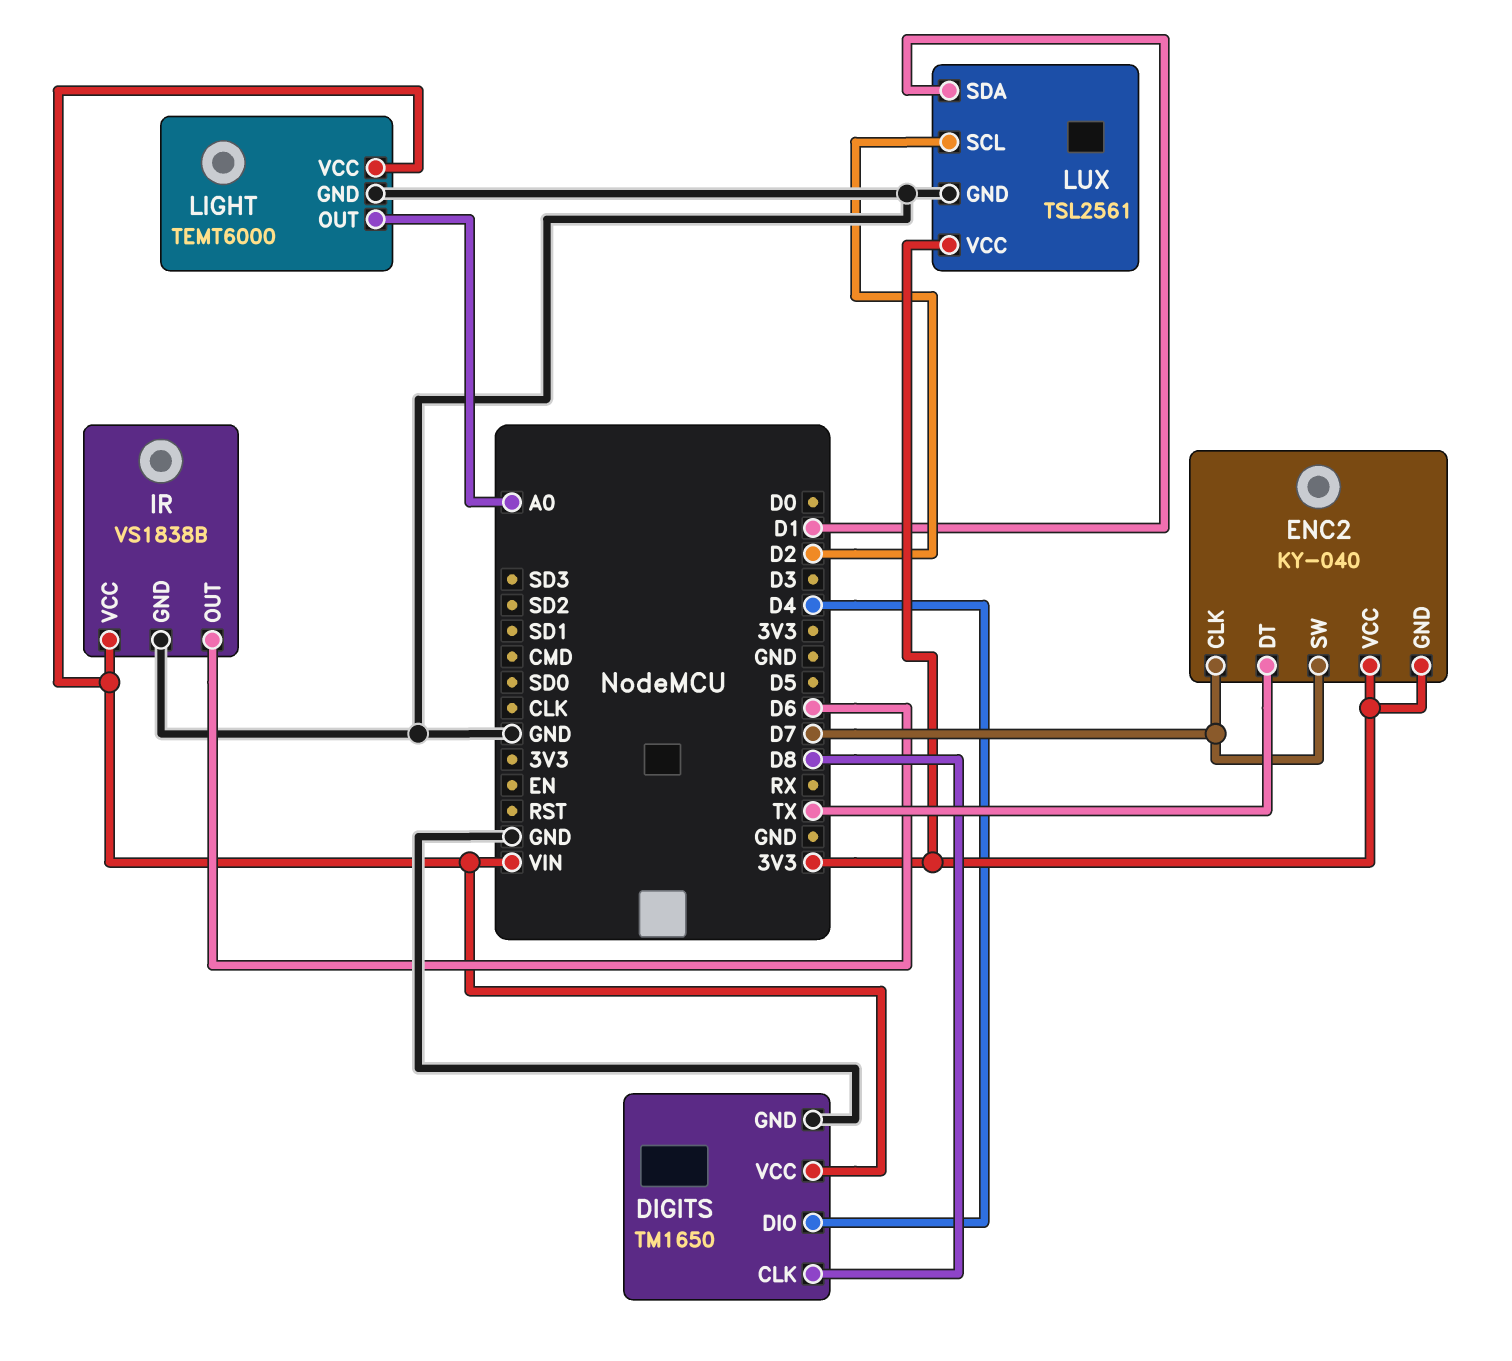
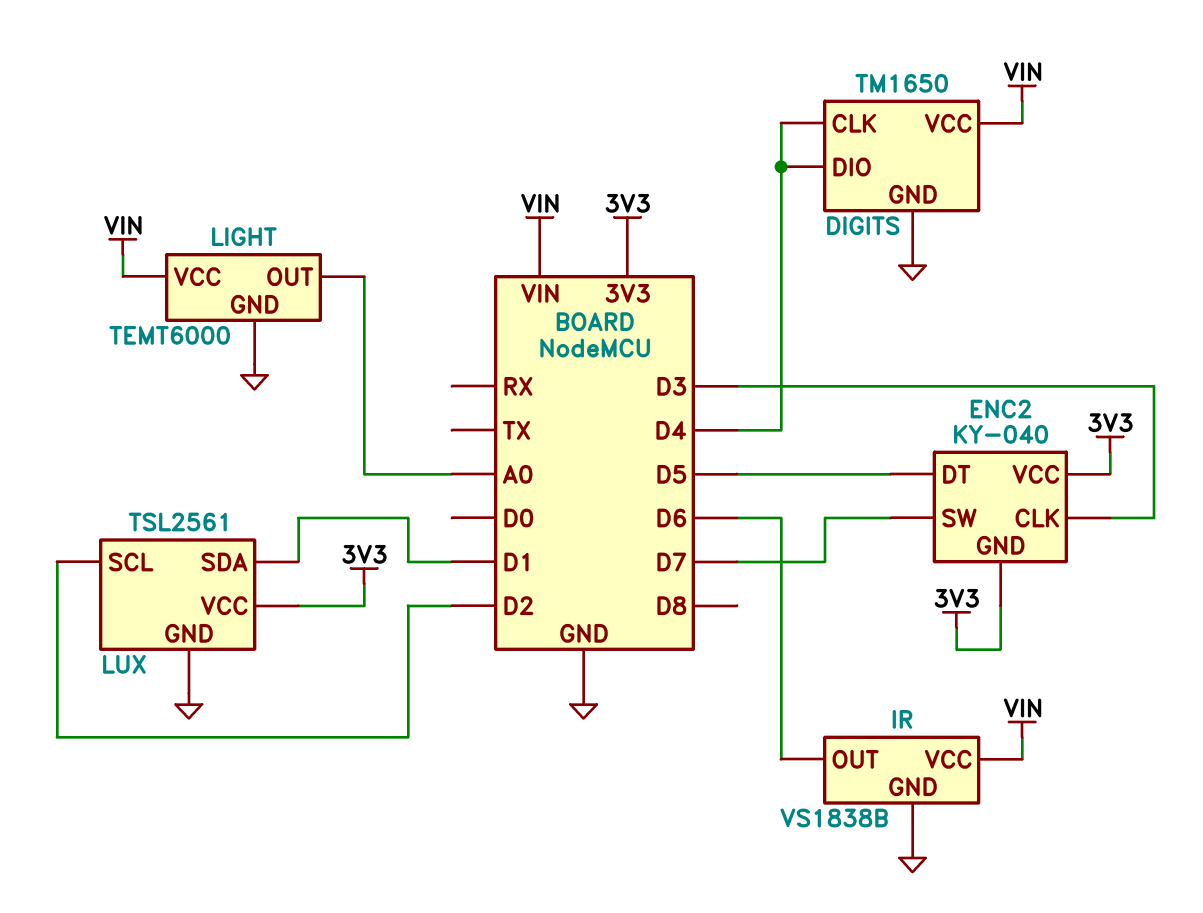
DIGITS pin CLK: D8 -> D4
ENC2 pin CLK: D7 -> D3
ENC2 pin DT: TX -> D5

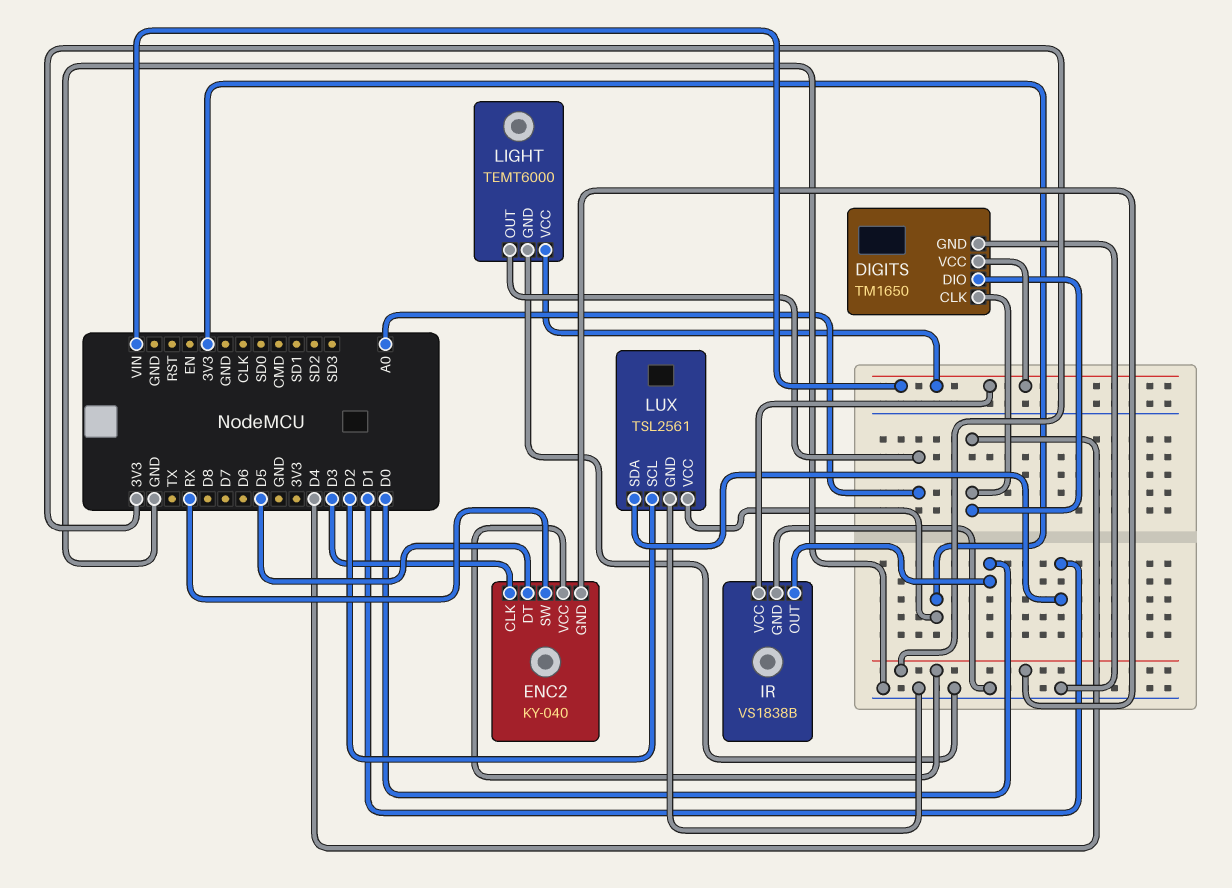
ENC2 pin SW: D7 -> RX
IR pin OUT: D6 -> D0

